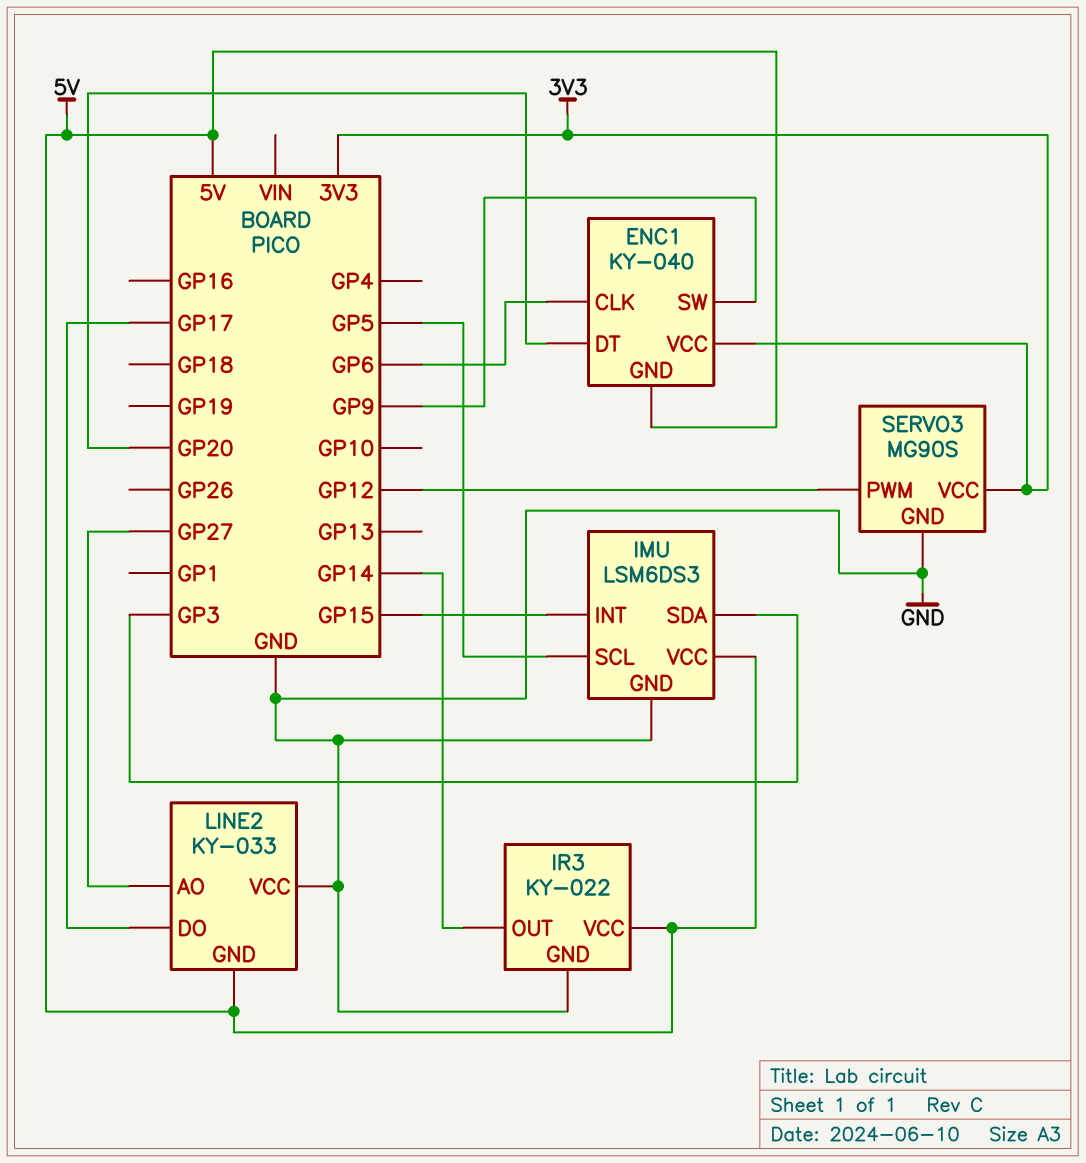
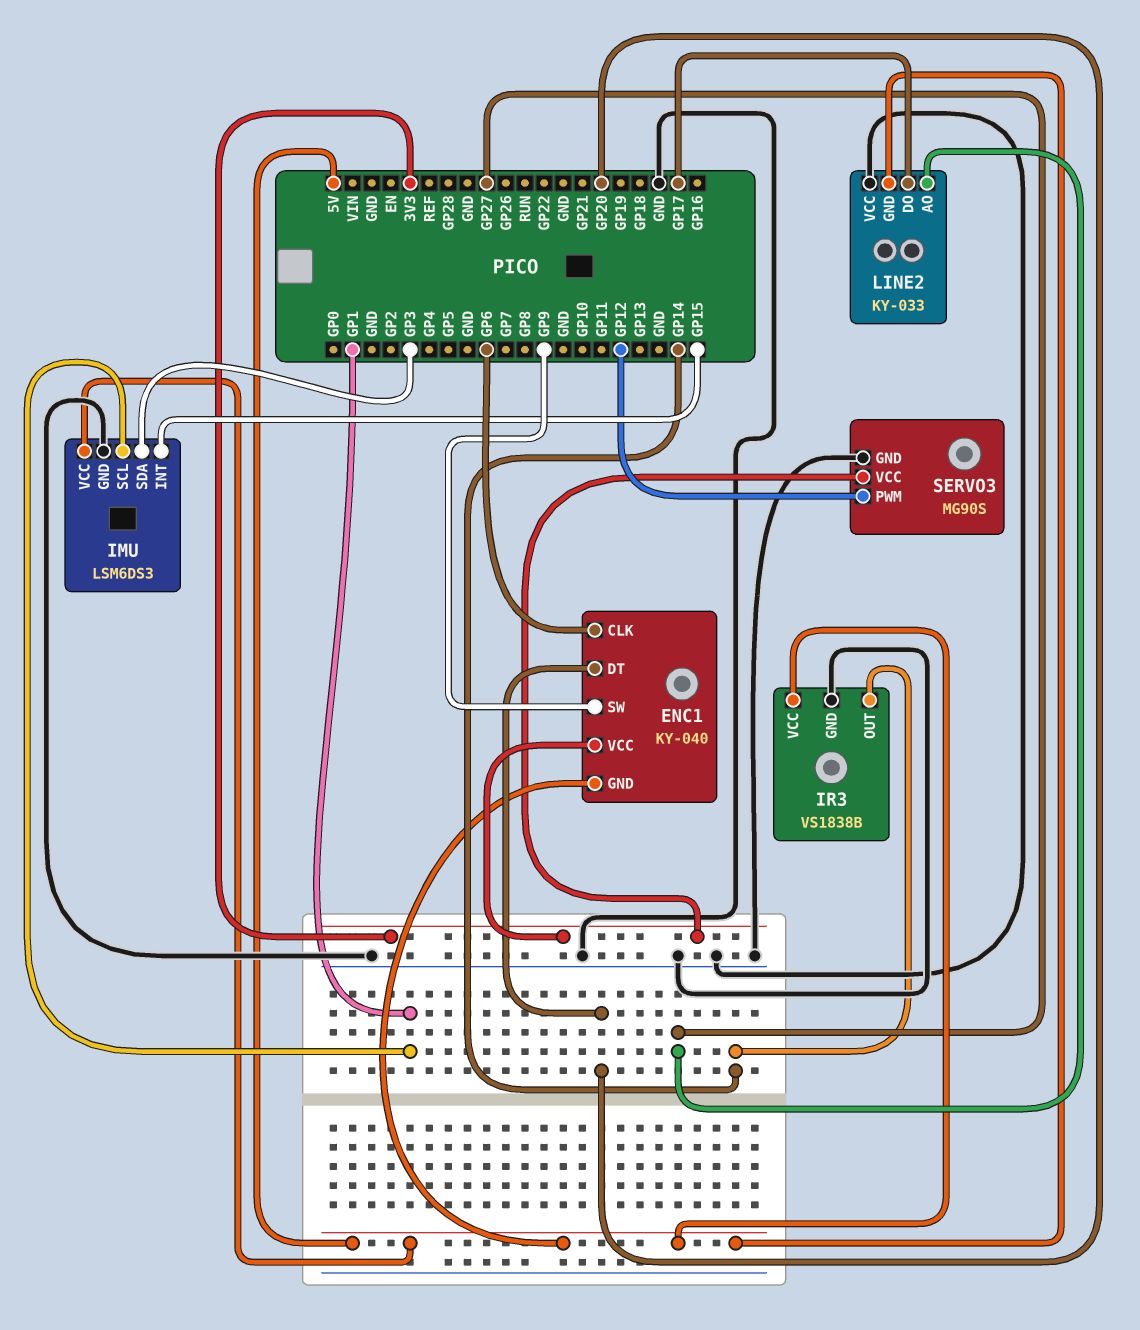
IMU pin SCL: GP5 -> GP1
IR3: KY-022 -> VS1838B

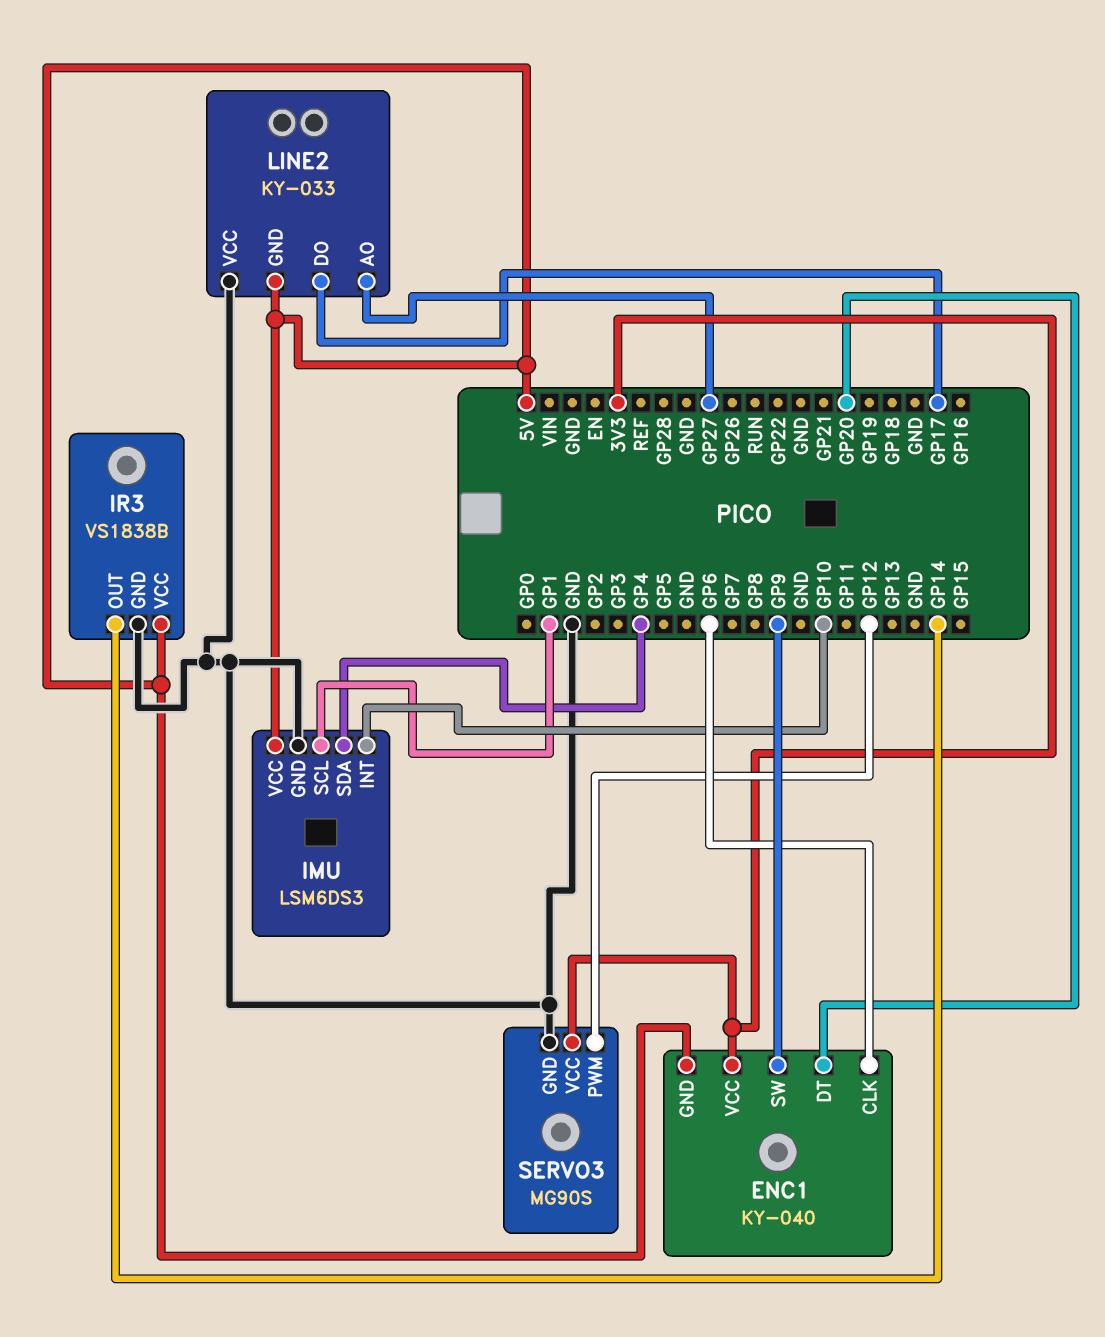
IMU pin INT: GP15 -> GP10
IMU pin SDA: GP3 -> GP4

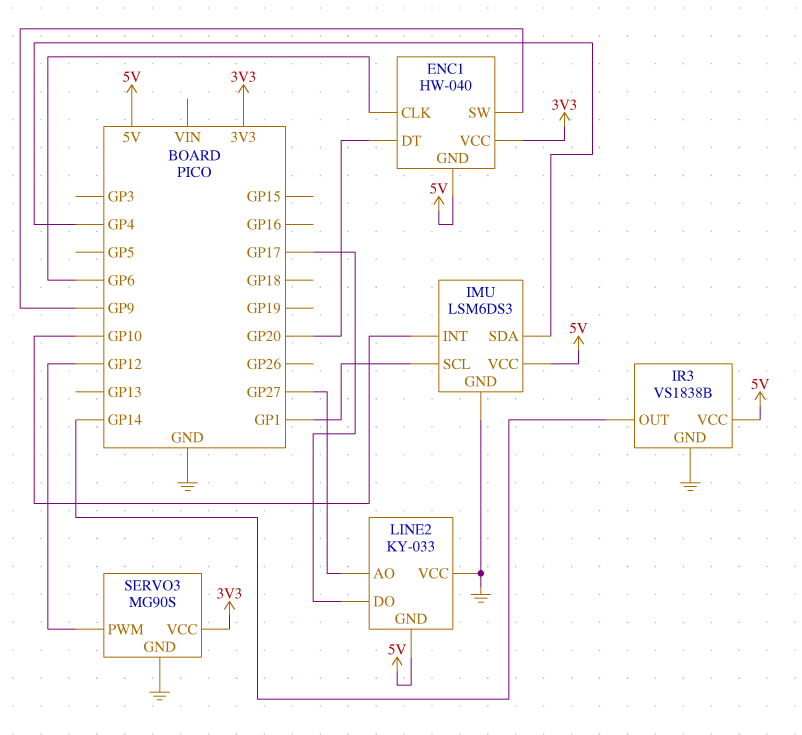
ENC1: KY-040 -> HW-040

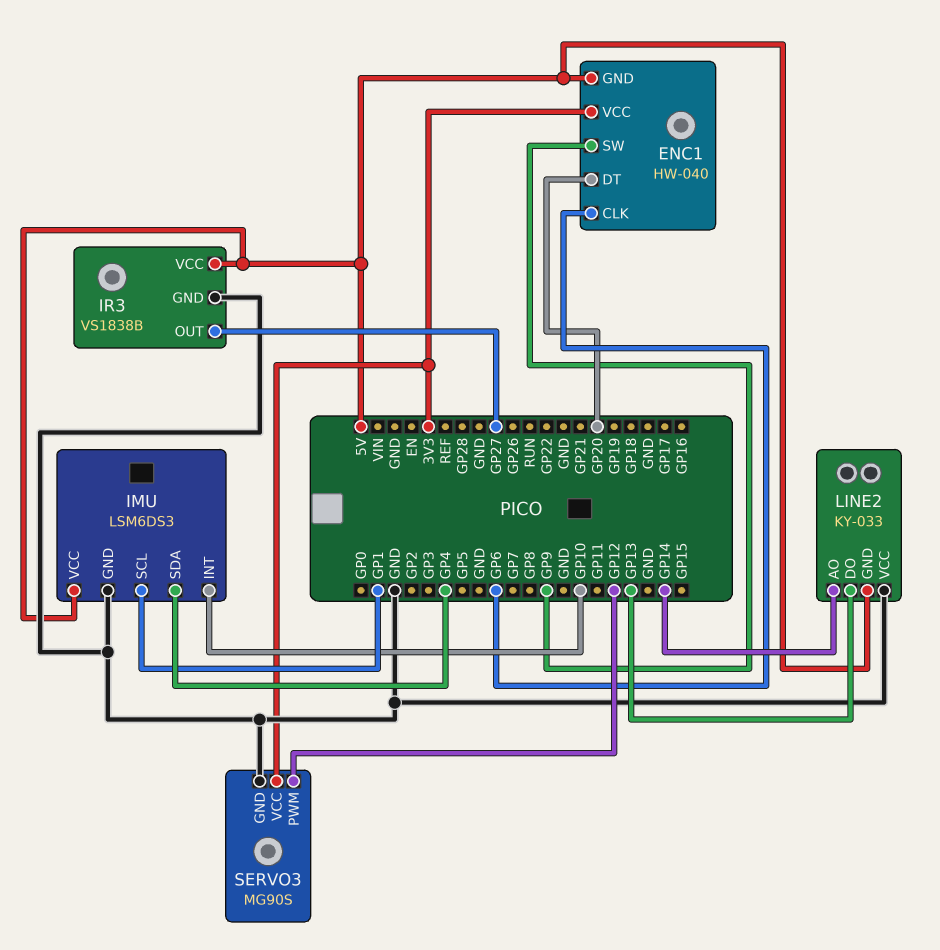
IR3 pin OUT: GP14 -> GP27
LINE2 pin AO: GP27 -> GP14
LINE2 pin DO: GP17 -> GP13

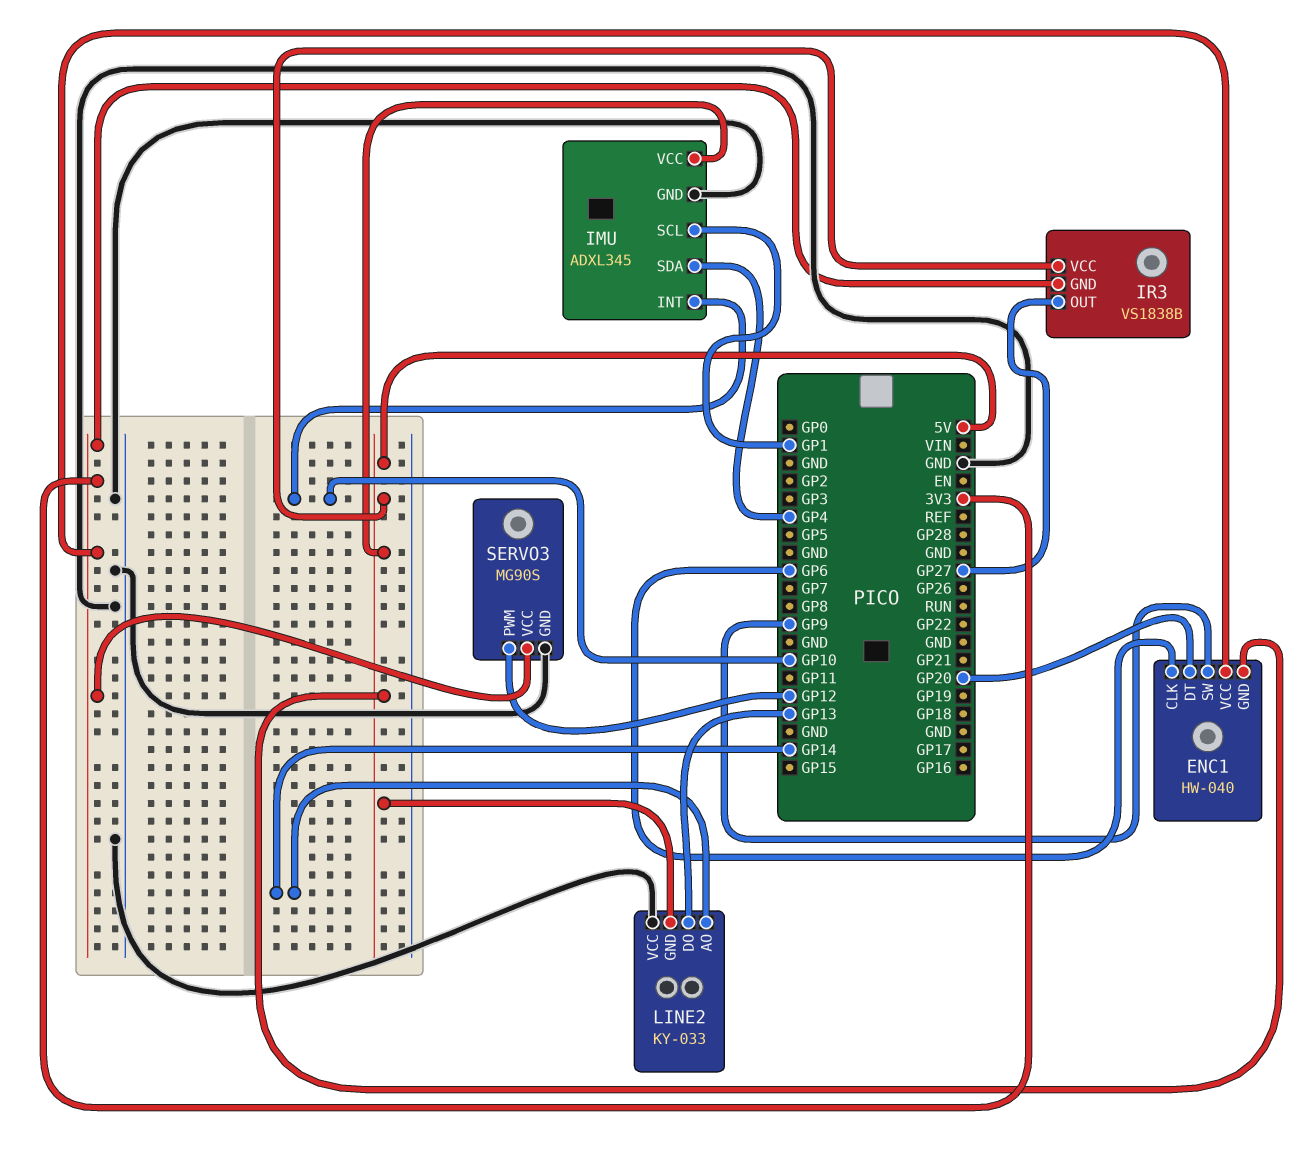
IMU: LSM6DS3 -> ADXL345
IR3 pin GND: GND -> 3V3

